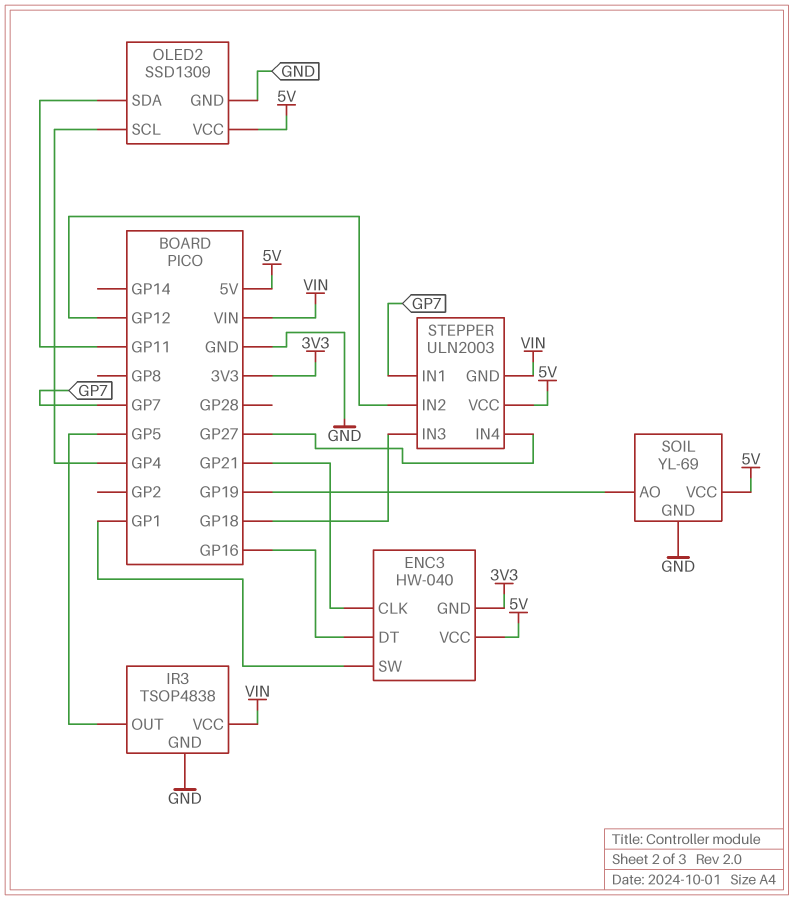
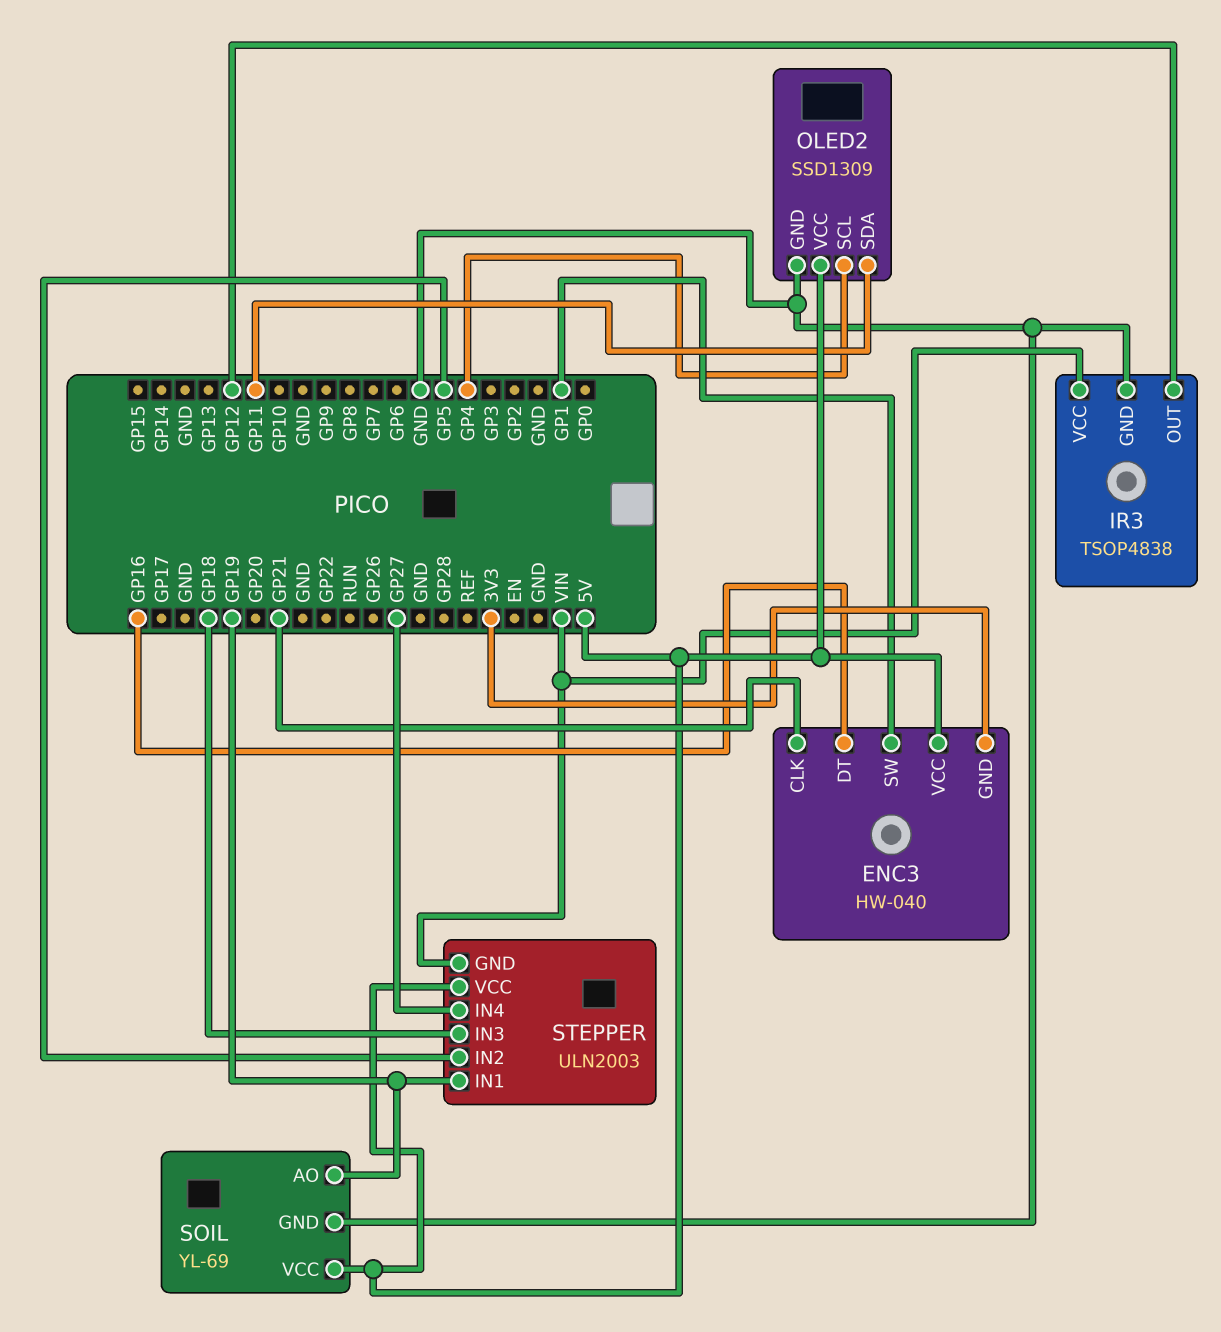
IR3 pin OUT: GP5 -> GP12
STEPPER pin IN1: GP7 -> GP19
STEPPER pin IN2: GP12 -> GP5

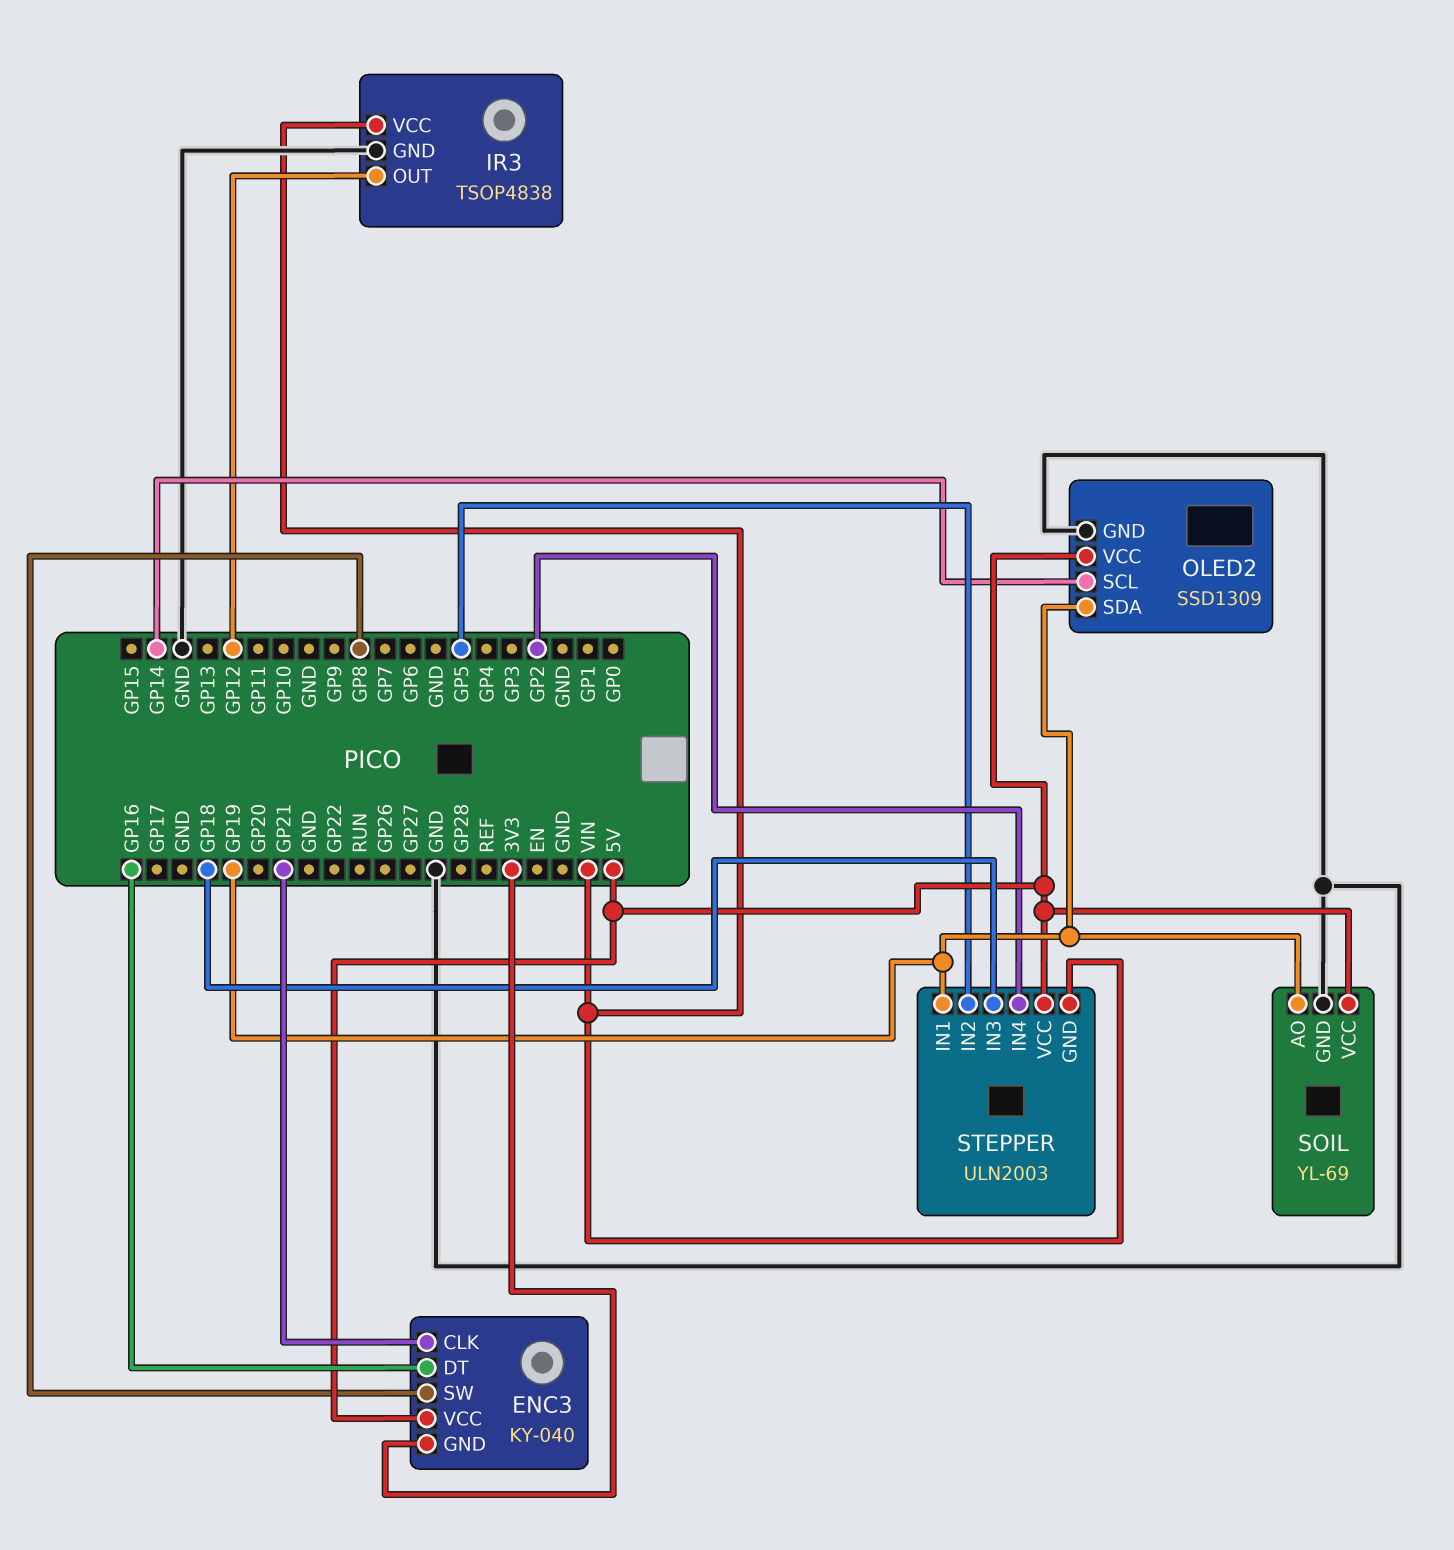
ENC3: HW-040 -> KY-040
ENC3 pin SW: GP1 -> GP8
OLED2 pin SCL: GP4 -> GP14
OLED2 pin SDA: GP11 -> GP19
STEPPER pin IN4: GP27 -> GP2

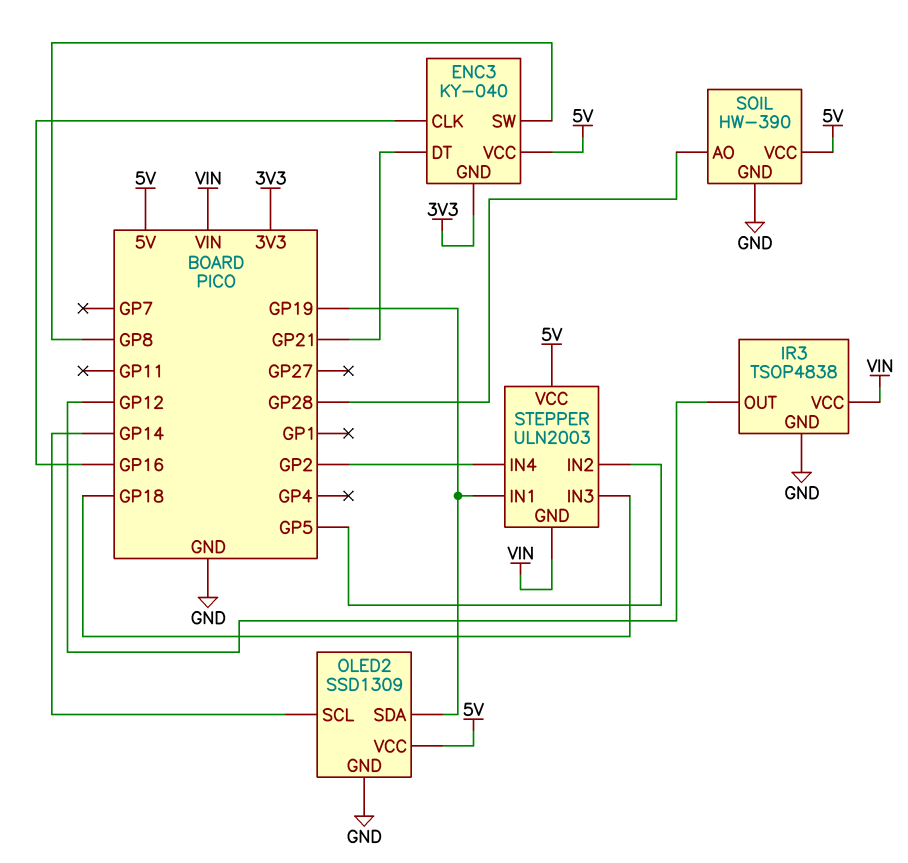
ENC3 pin CLK: GP21 -> GP16
ENC3 pin DT: GP16 -> GP21
SOIL: YL-69 -> HW-390
SOIL pin AO: GP19 -> GP28

